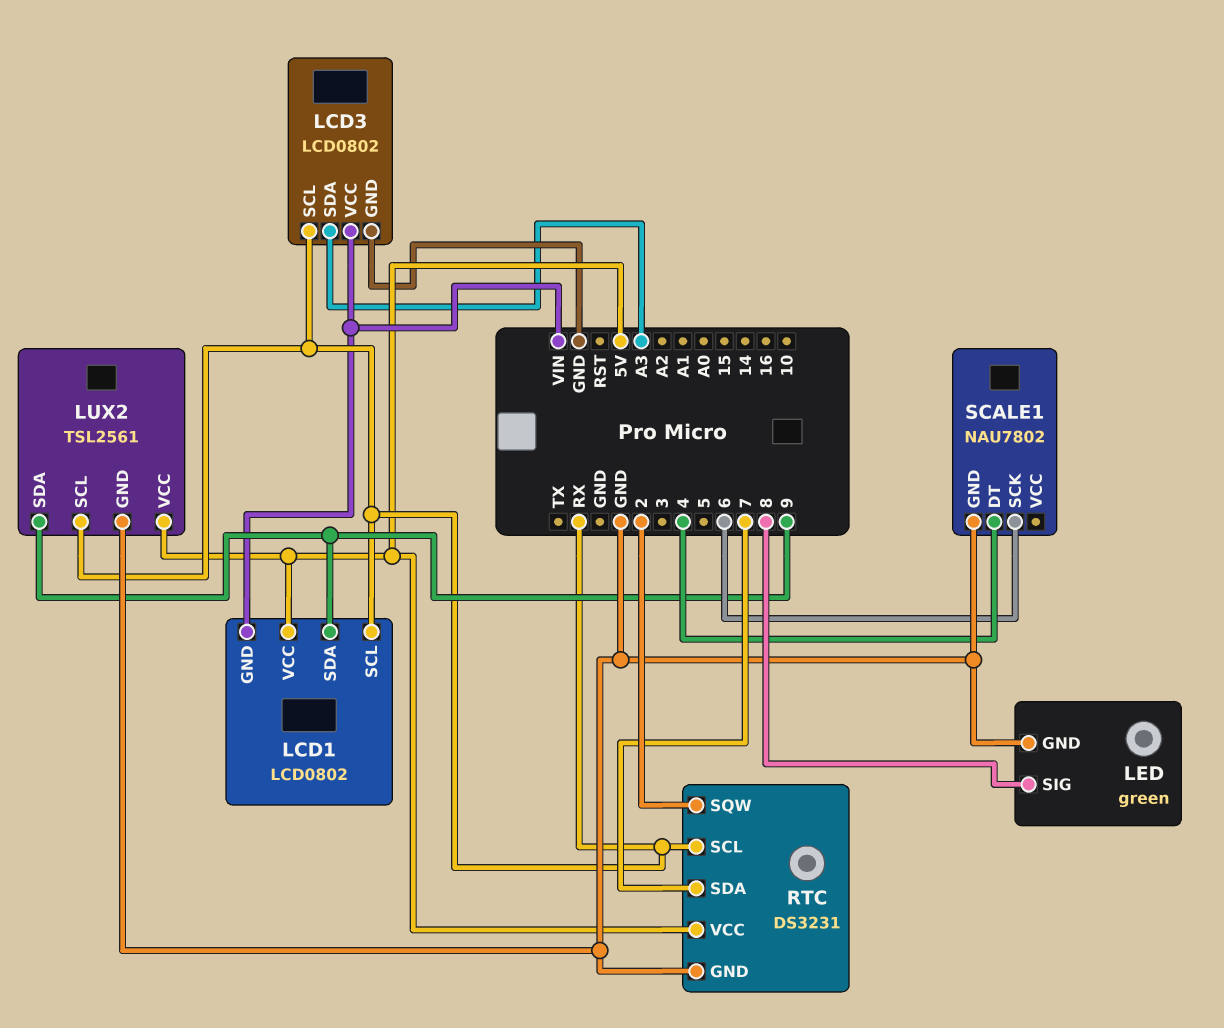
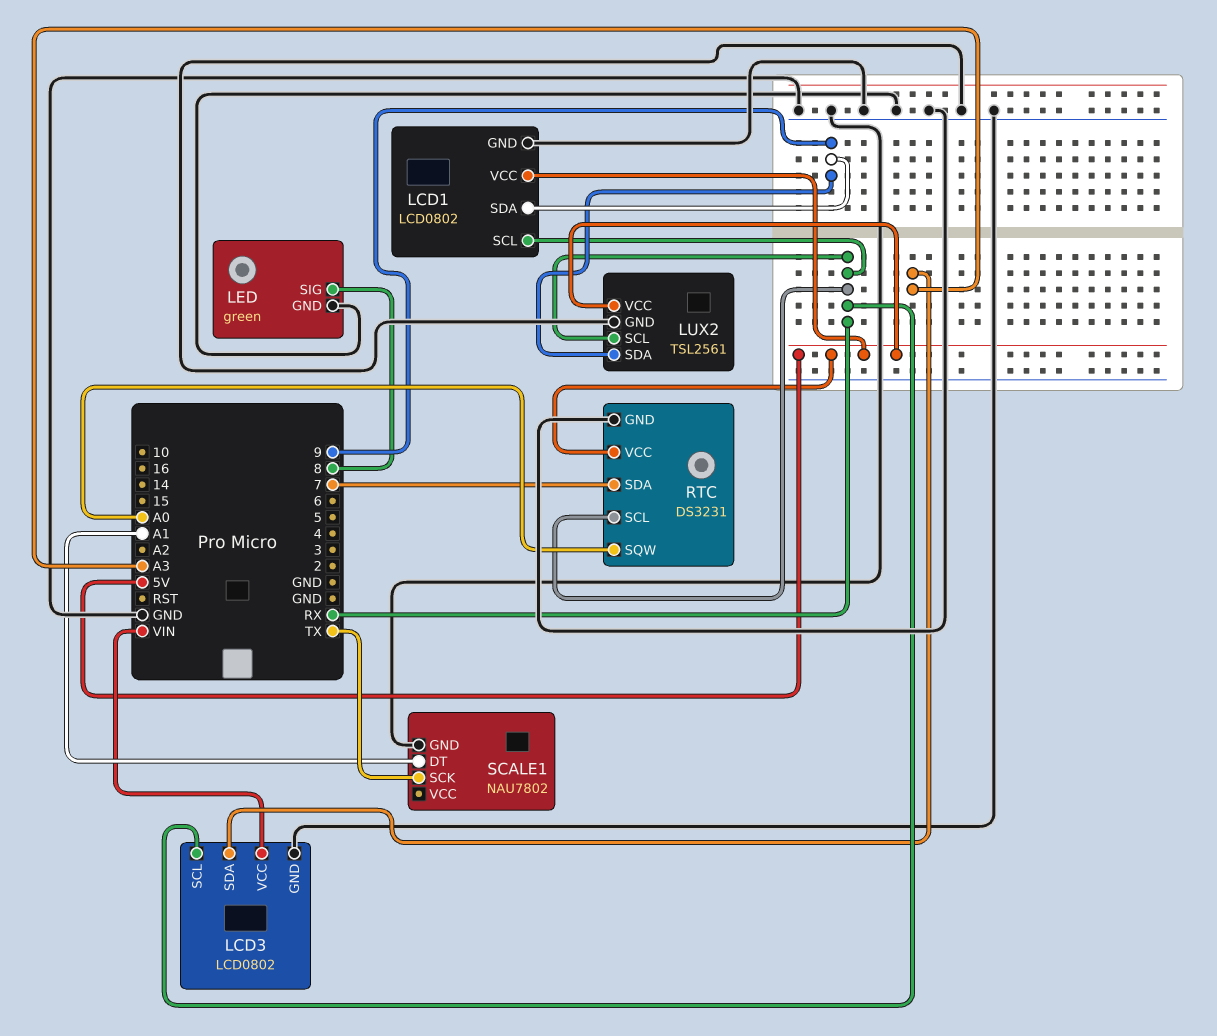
LCD1 pin GND: VIN -> GND
RTC pin SQW: 2 -> A0
SCALE1 pin DT: 4 -> A1
SCALE1 pin SCK: 6 -> TX

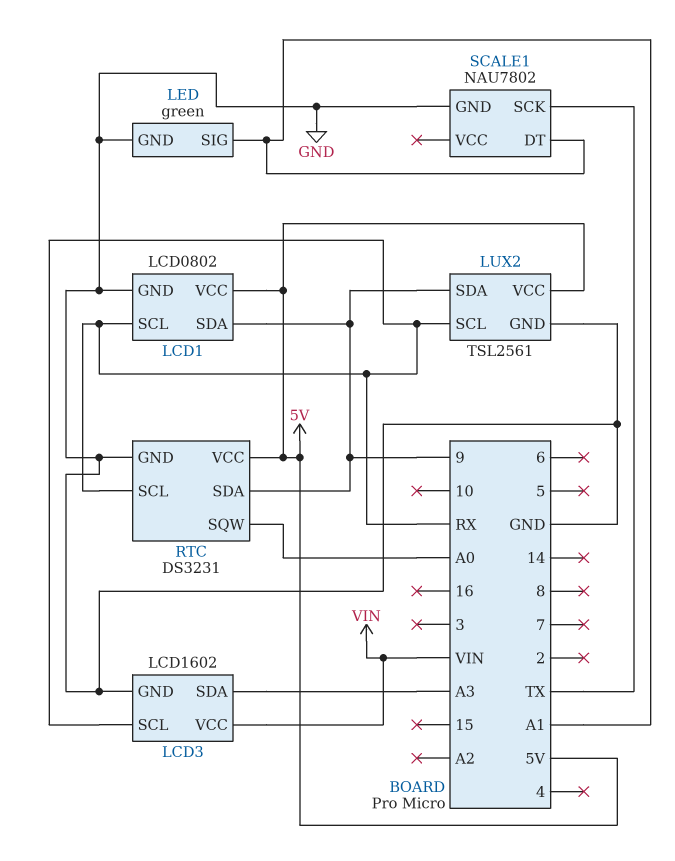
LCD3: LCD0802 -> LCD1602
LED pin SIG: 8 -> A1
RTC pin SDA: 7 -> 9

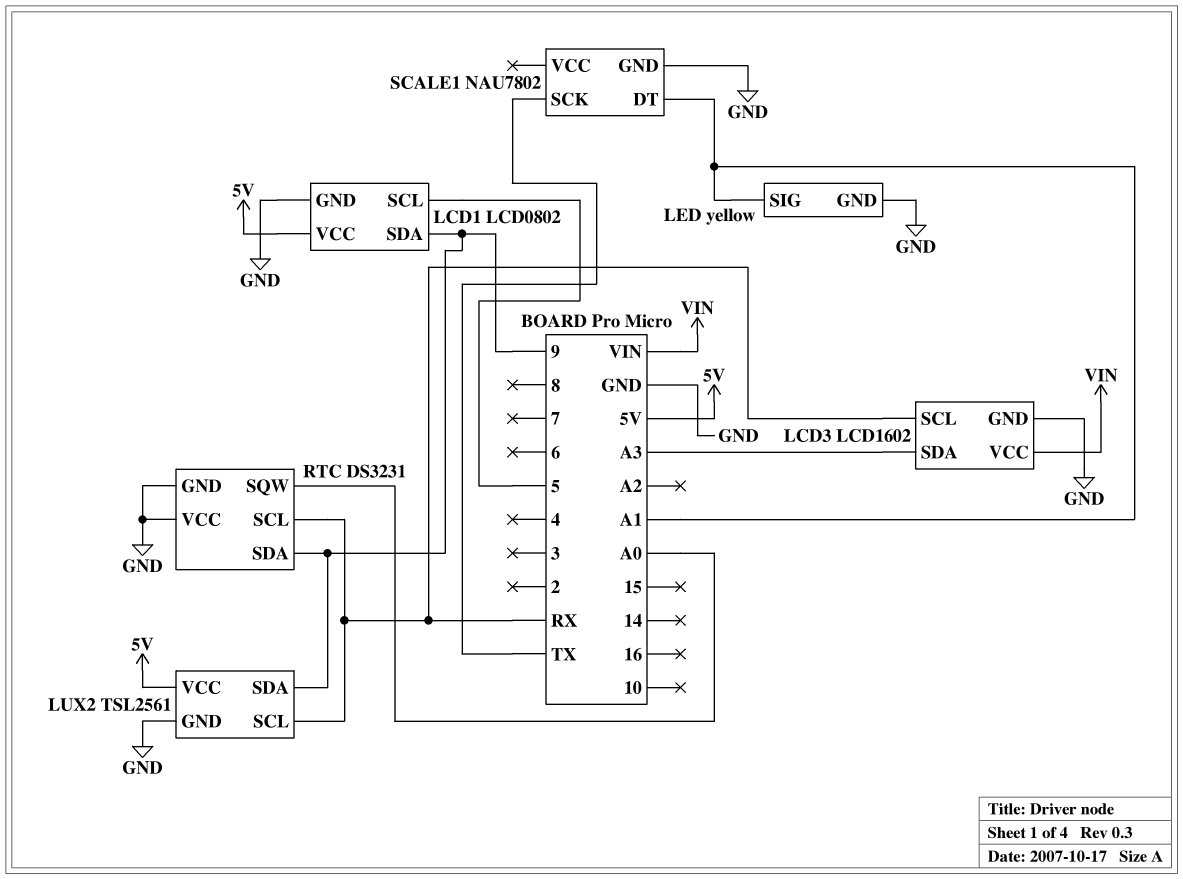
LCD1 pin SCL: RX -> 5
LED: green -> yellow
RTC pin VCC: 5V -> GND

